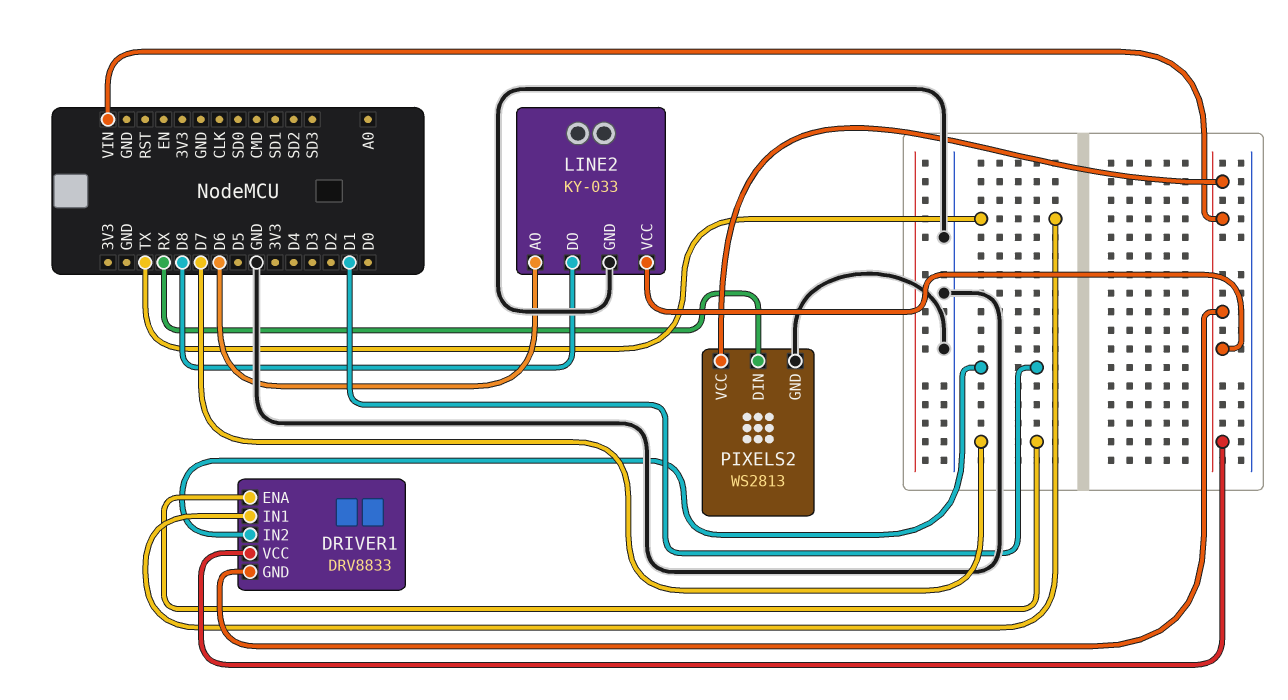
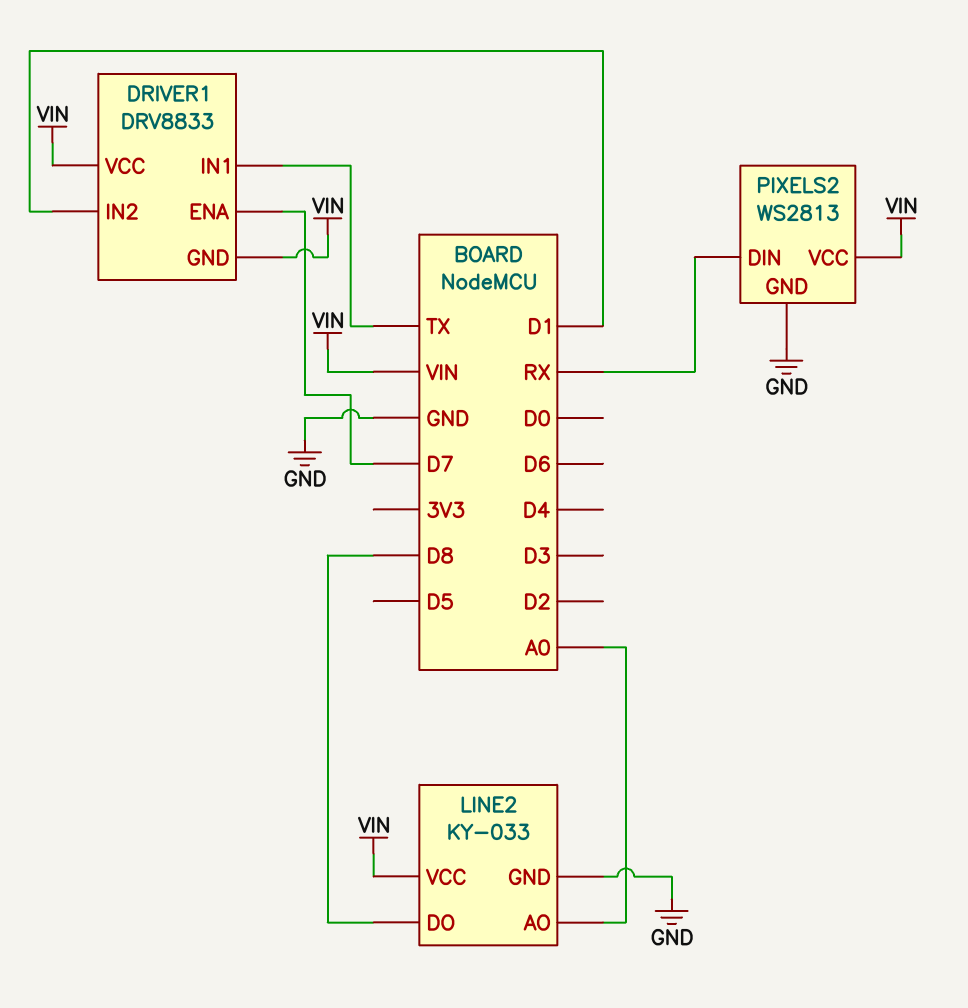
LINE2 pin AO: D6 -> A0

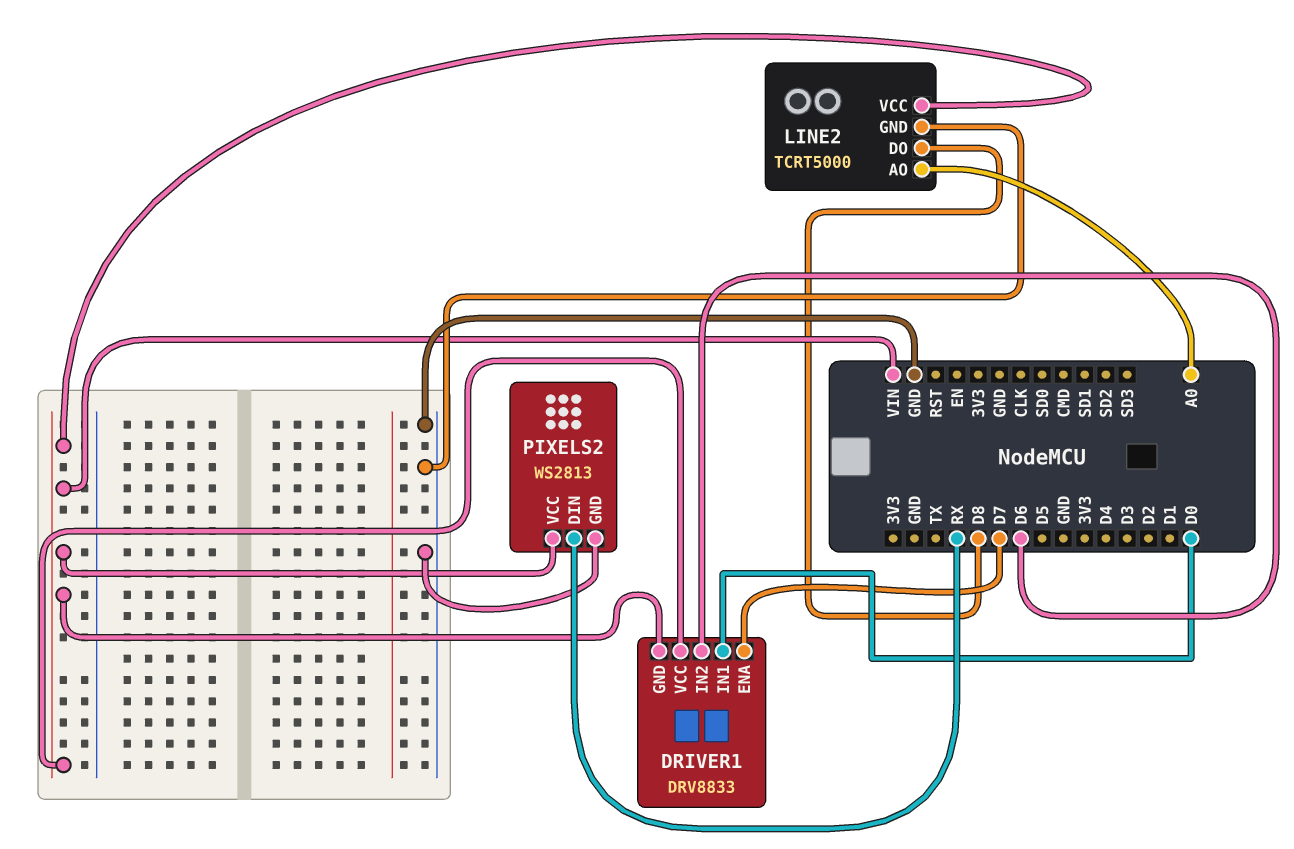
DRIVER1 pin IN1: TX -> D0
DRIVER1 pin IN2: D1 -> D6
LINE2: KY-033 -> TCRT5000

